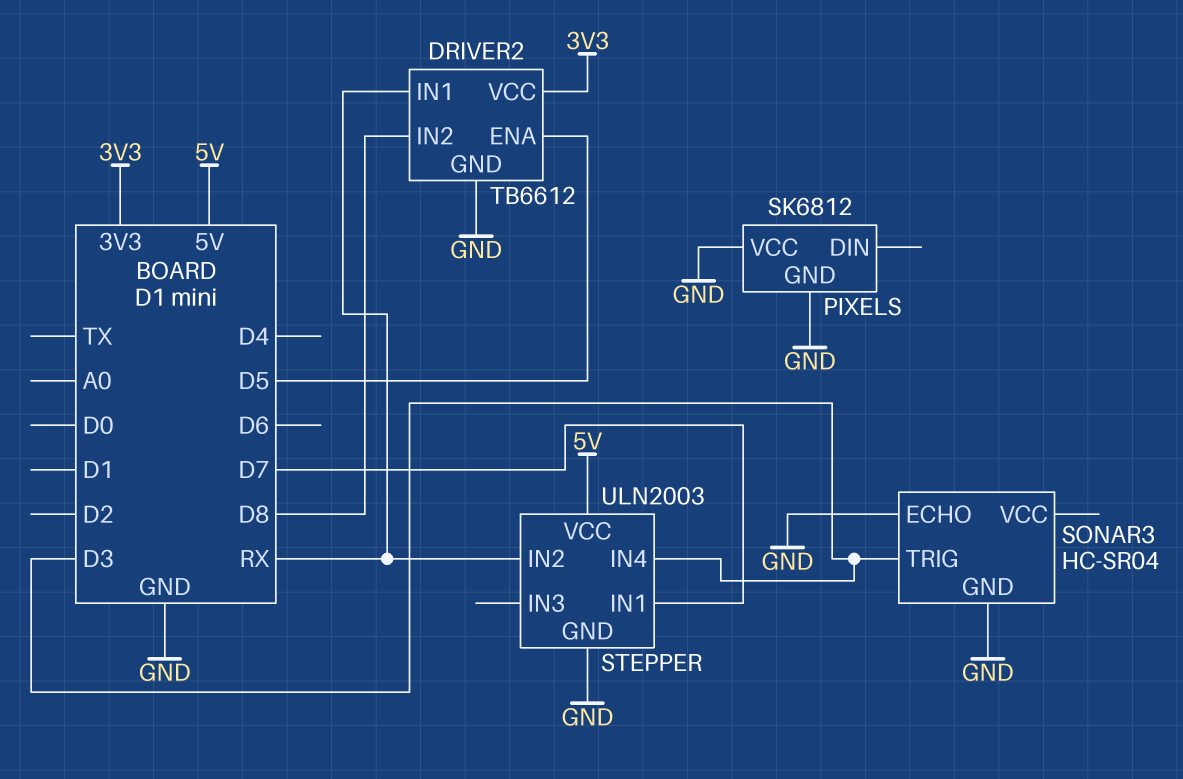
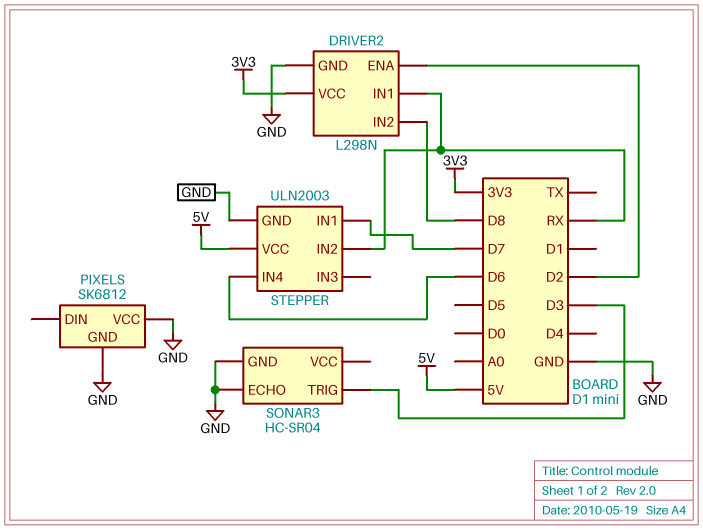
DRIVER2: TB6612 -> L298N
DRIVER2 pin ENA: D5 -> D2
STEPPER pin IN4: D3 -> D6

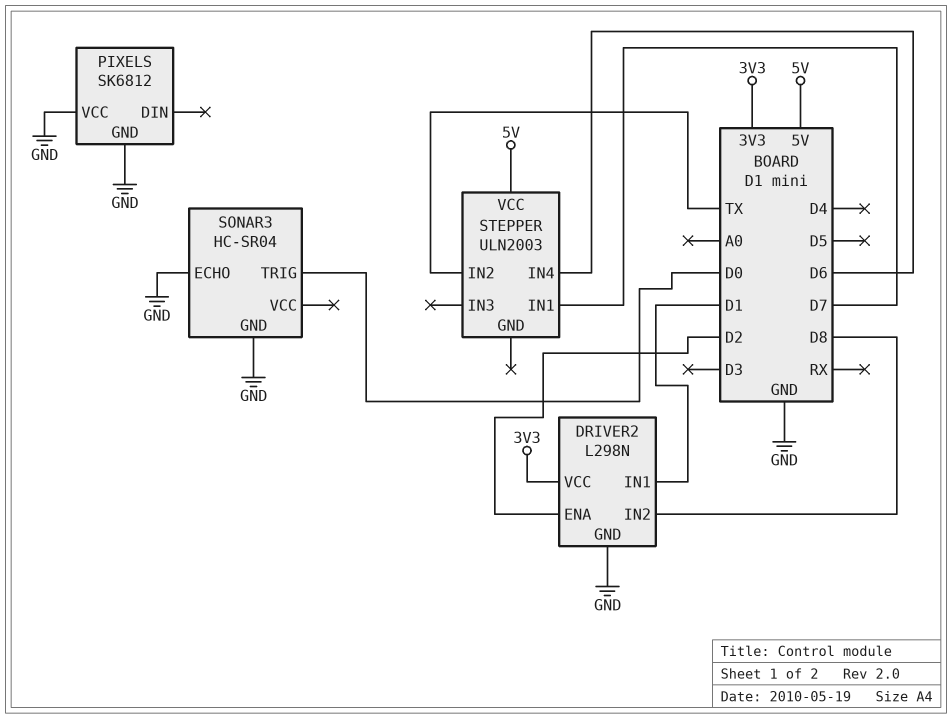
DRIVER2 pin IN1: RX -> D1
SONAR3 pin TRIG: D3 -> D0
STEPPER pin GND: GND -> none
STEPPER pin IN2: RX -> TX

